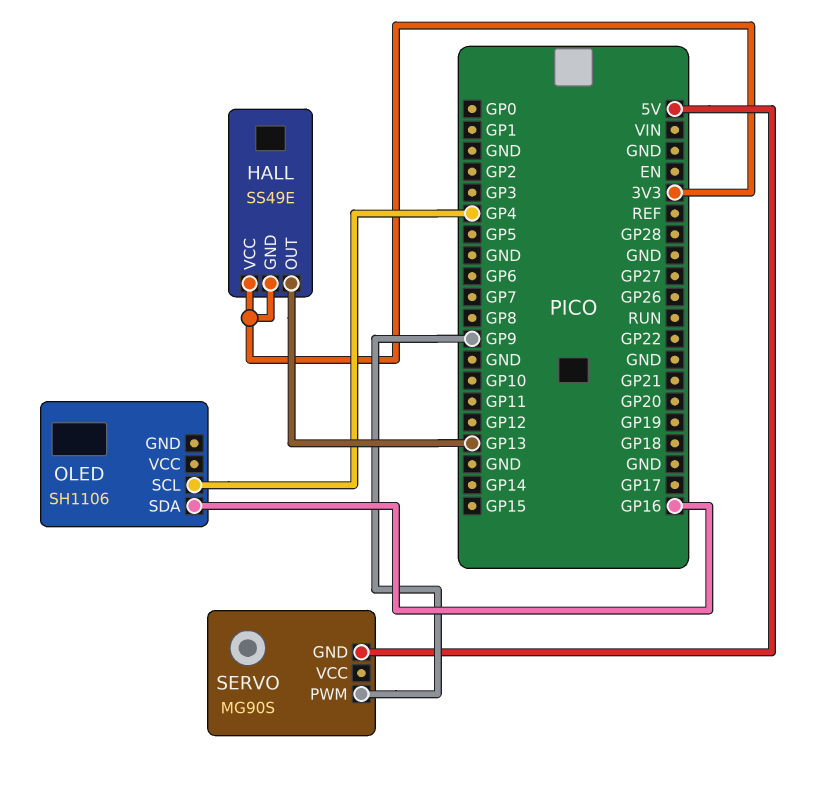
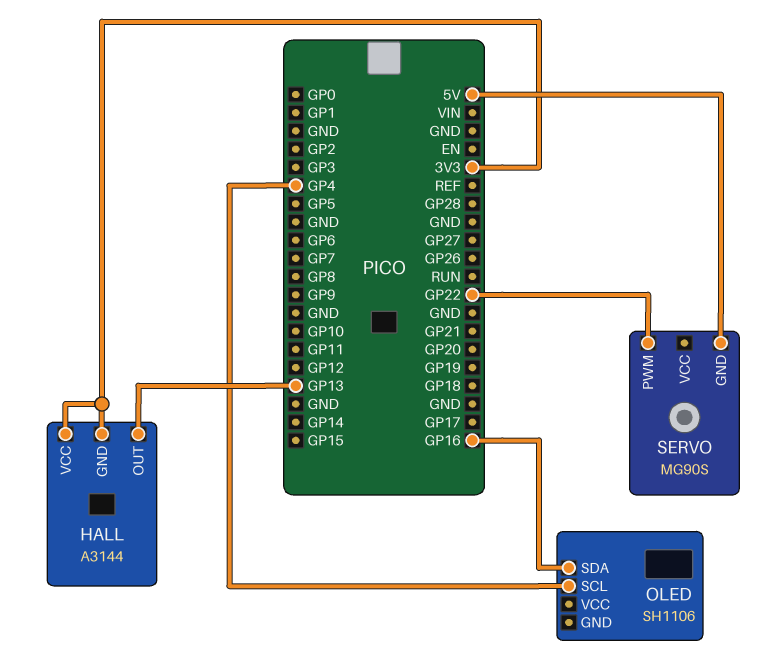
HALL: SS49E -> A3144
SERVO pin PWM: GP9 -> GP22

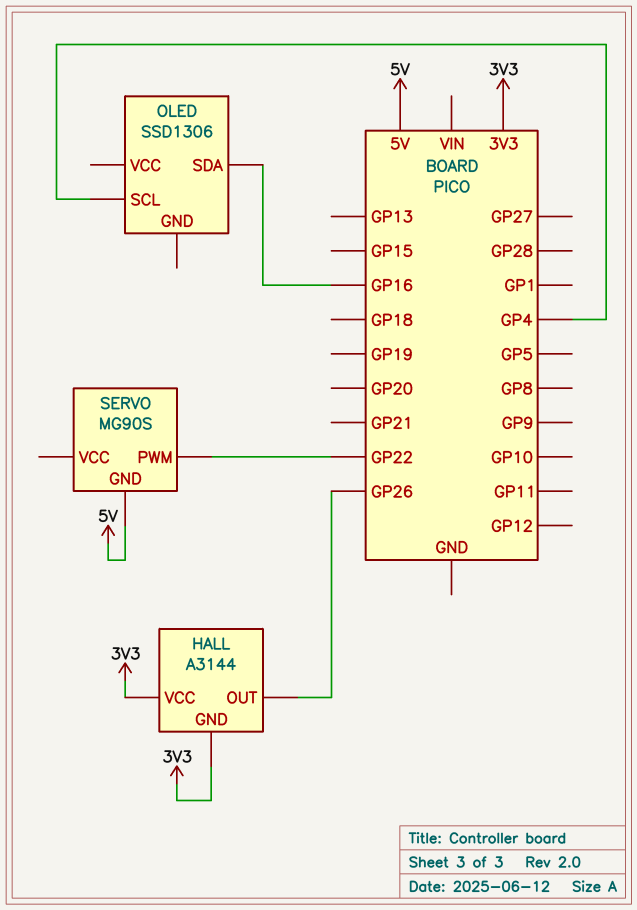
HALL pin OUT: GP13 -> GP26
OLED: SH1106 -> SSD1306

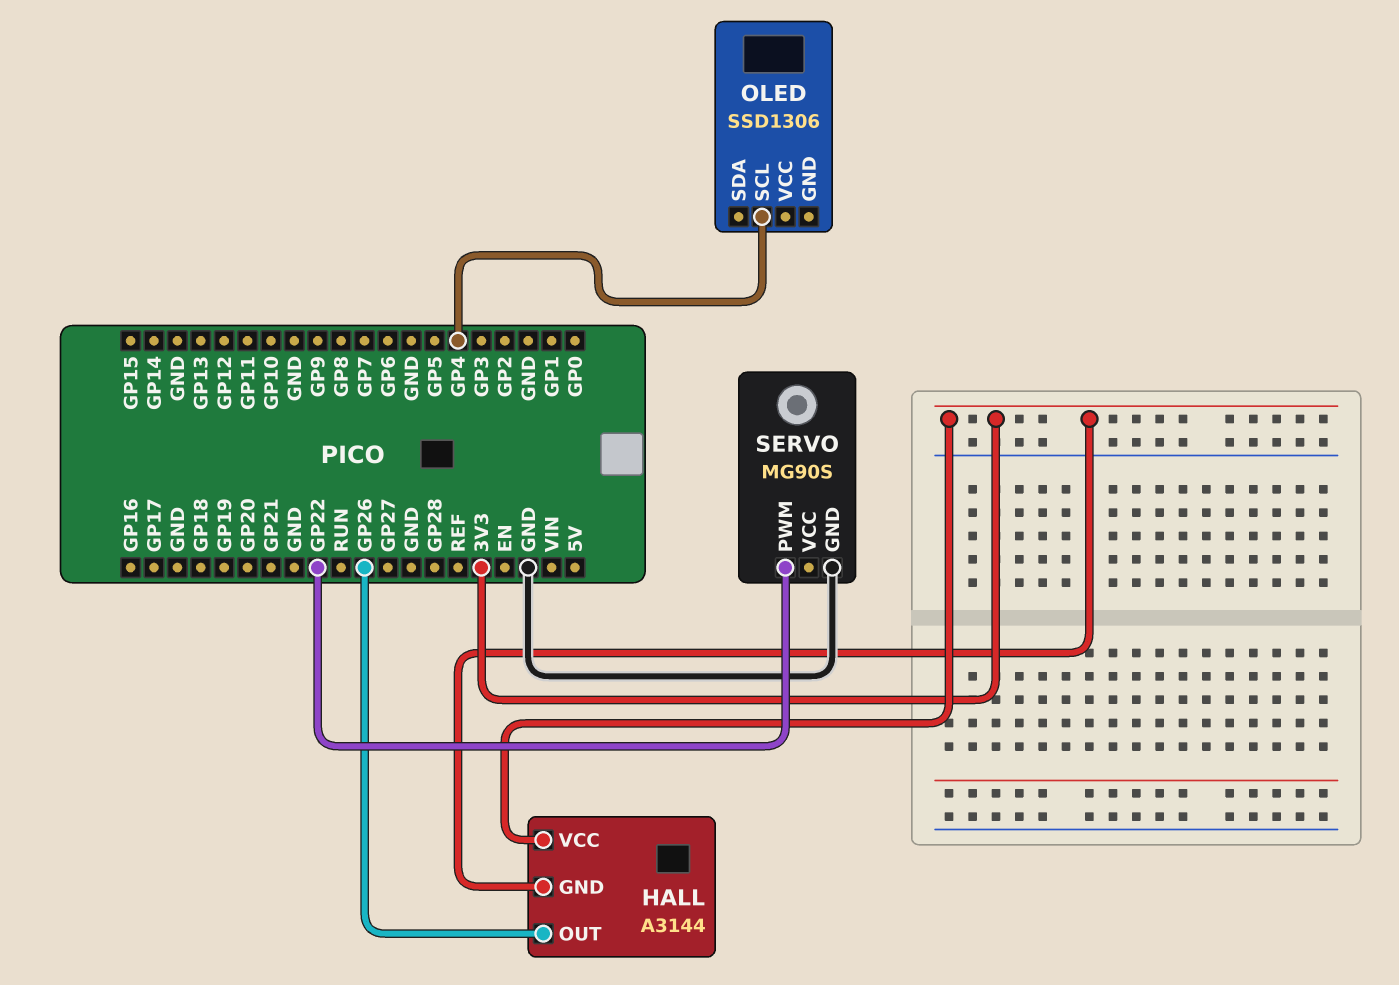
OLED pin SDA: GP16 -> none
SERVO pin GND: 5V -> GND

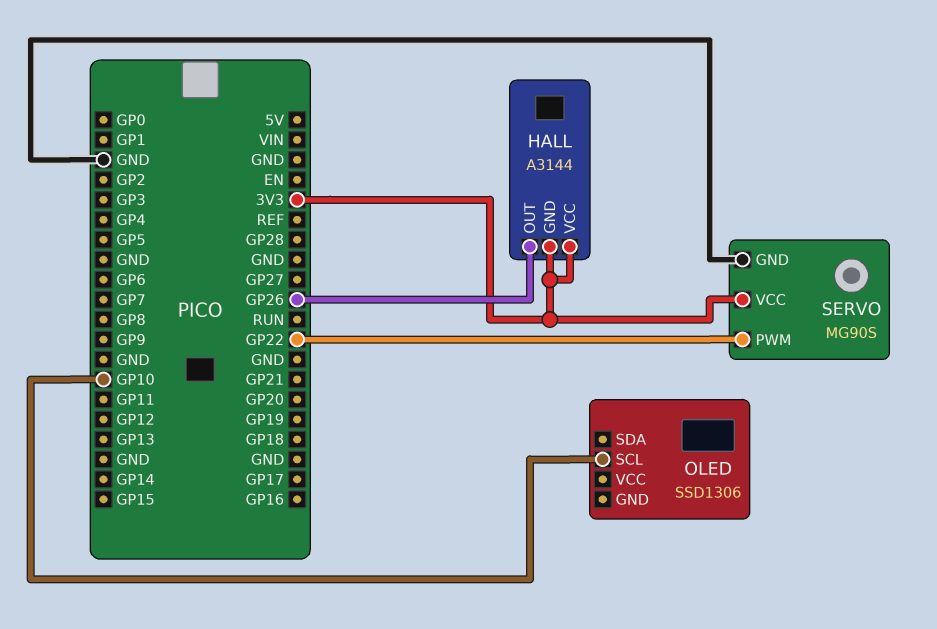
OLED pin SCL: GP4 -> GP10
SERVO pin VCC: none -> 3V3

